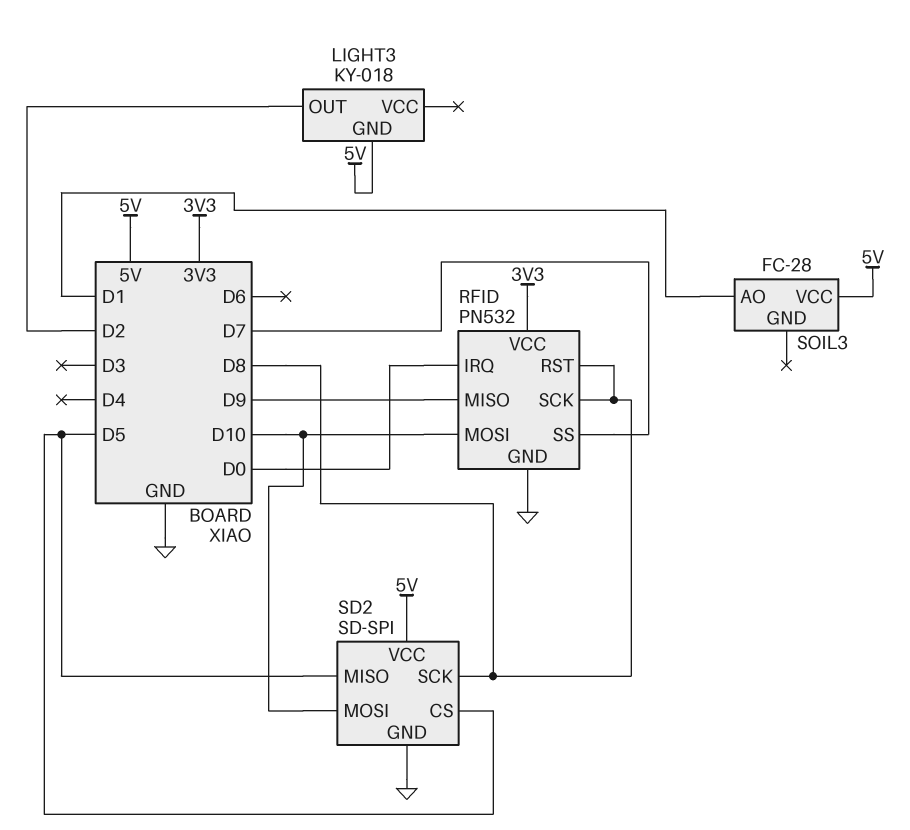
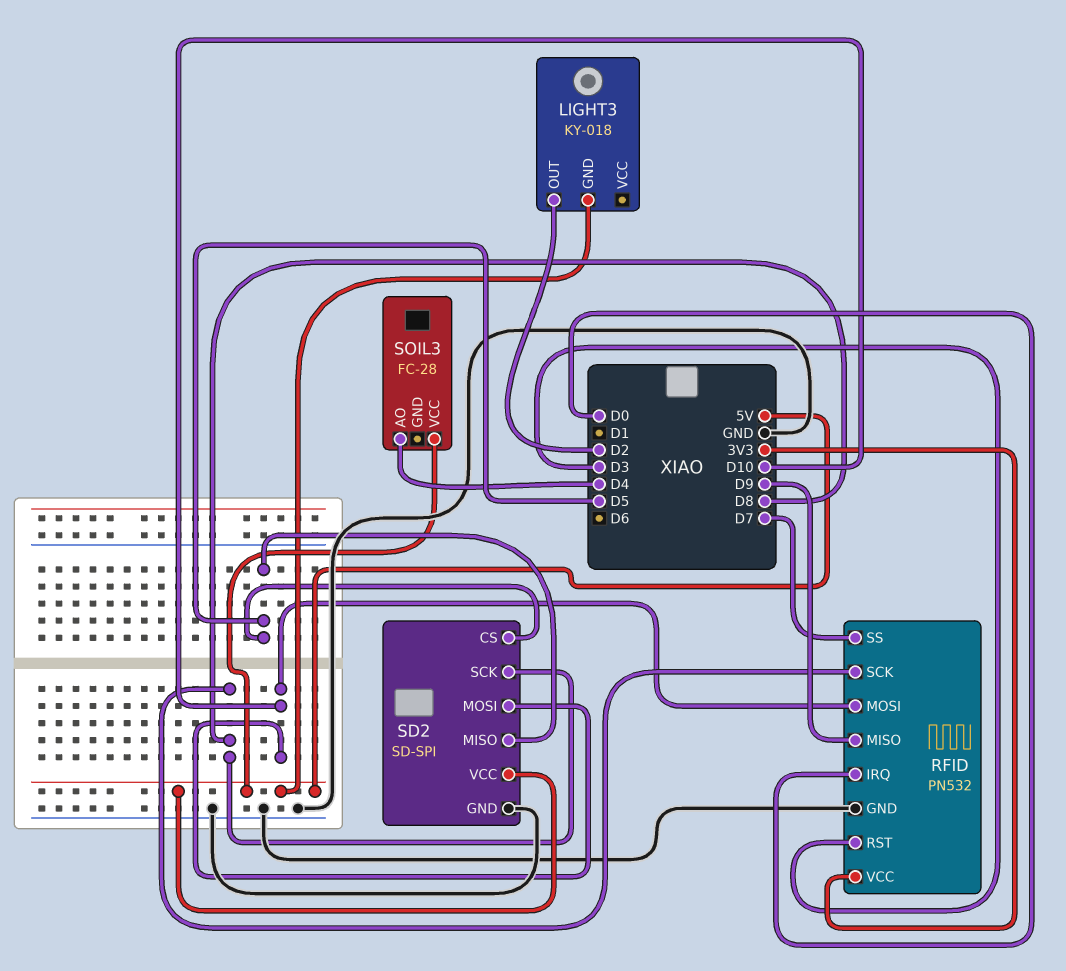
RFID pin RST: D8 -> D3
SOIL3 pin AO: D1 -> D4

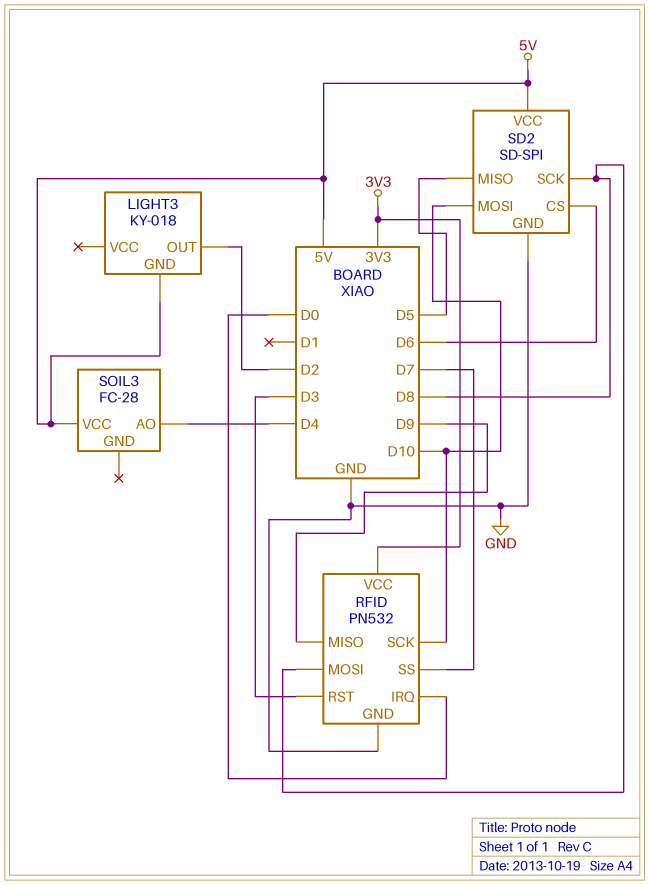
RFID pin MOSI: D10 -> D8
RFID pin SCK: D8 -> D10
SD2 pin CS: D5 -> D6

